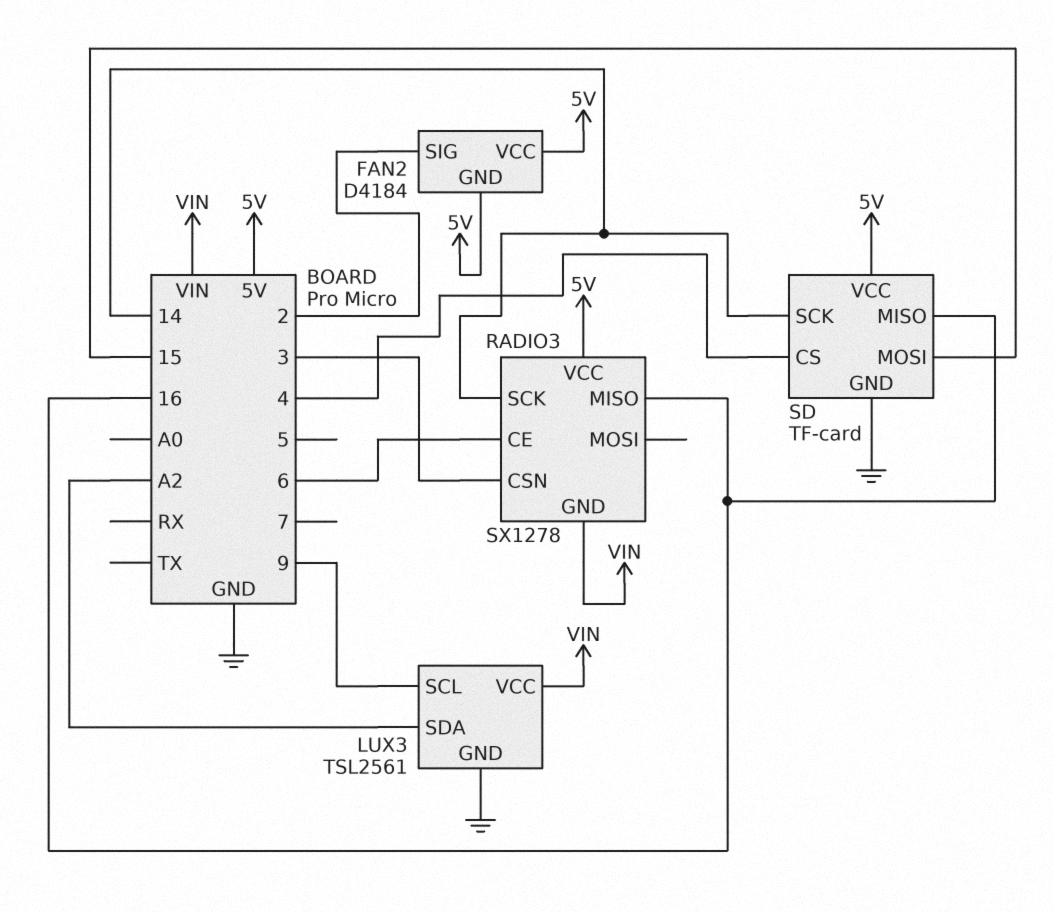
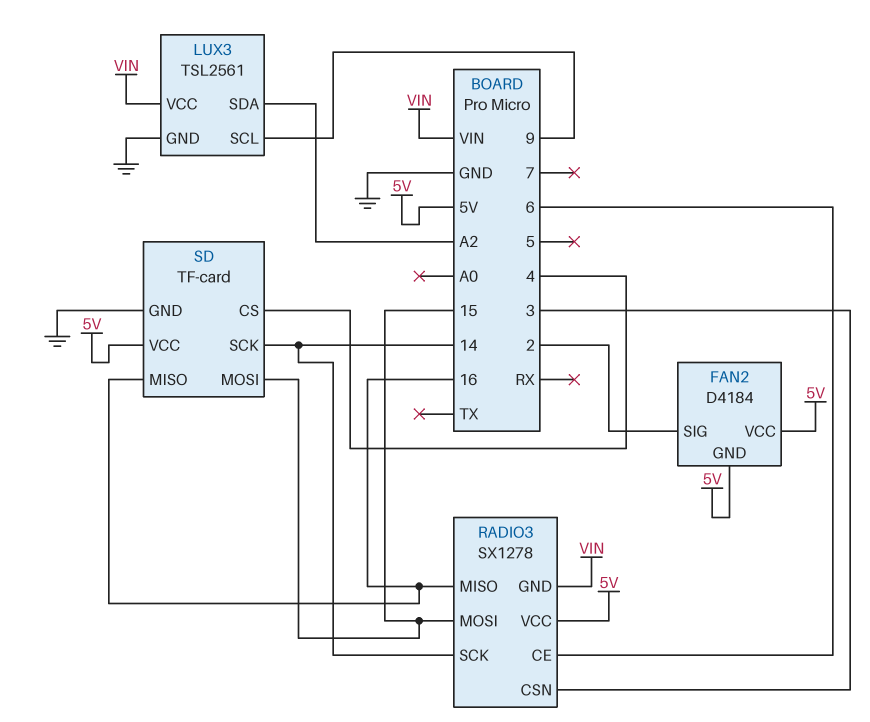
RADIO3 pin MOSI: none -> 15

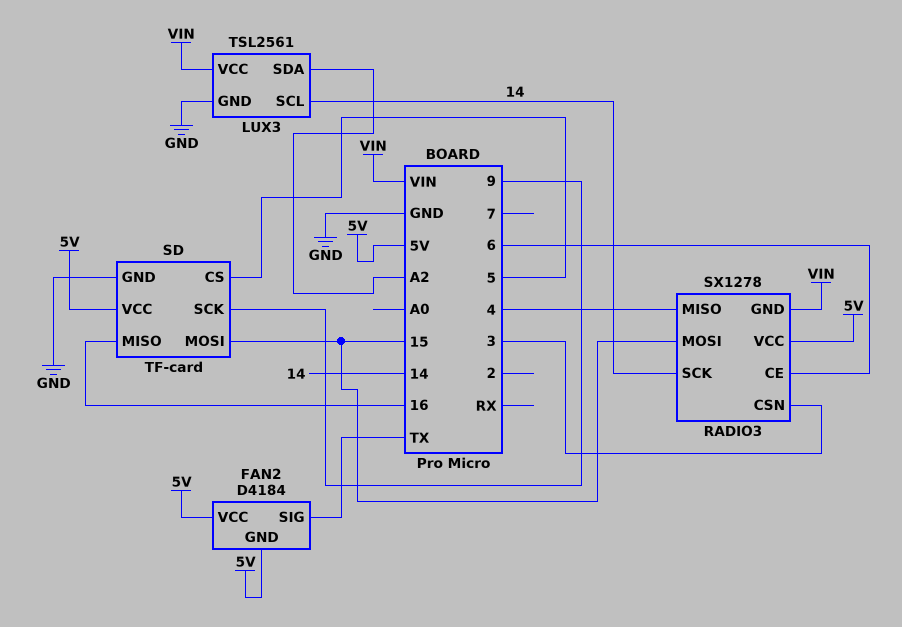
FAN2 pin SIG: 2 -> TX
LUX3 pin SCL: 9 -> 14
RADIO3 pin MISO: 16 -> 4
SD pin CS: 4 -> 5
SD pin SCK: 14 -> 9

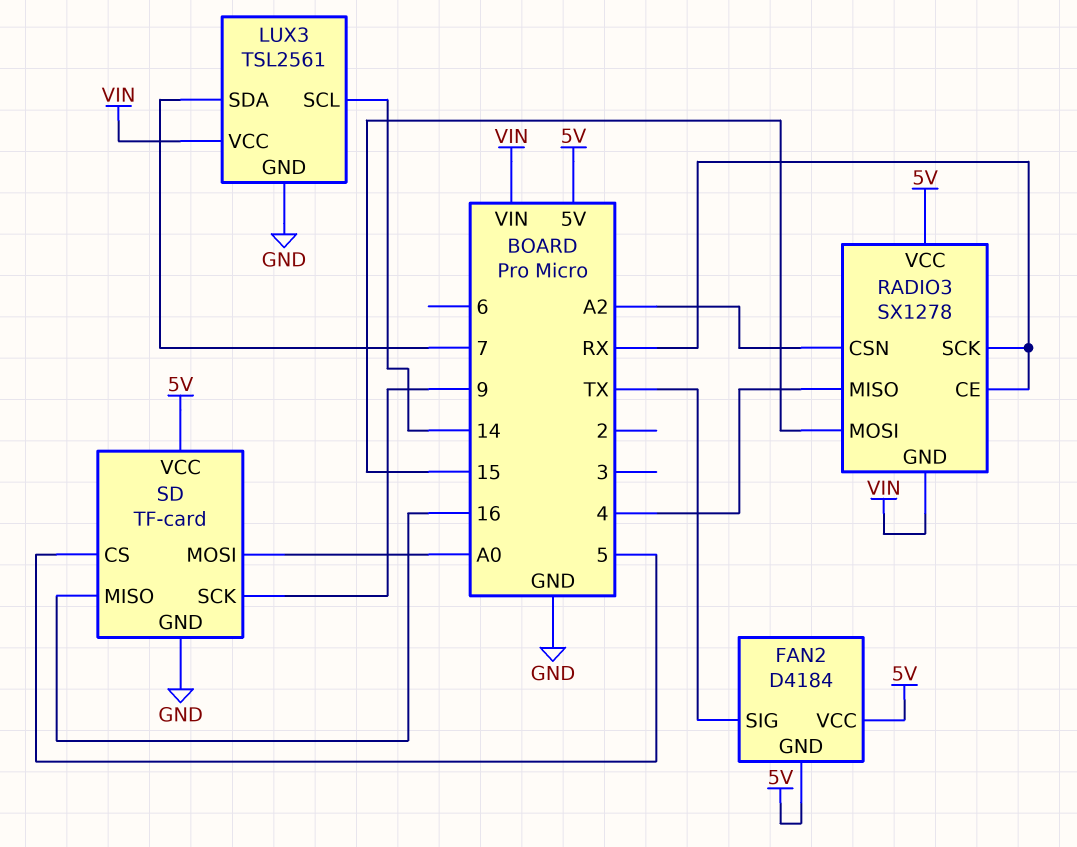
LUX3 pin SDA: A2 -> 7
RADIO3 pin CE: 6 -> RX
RADIO3 pin CSN: 3 -> A2
RADIO3 pin SCK: 14 -> RX
SD pin MOSI: 15 -> A0

